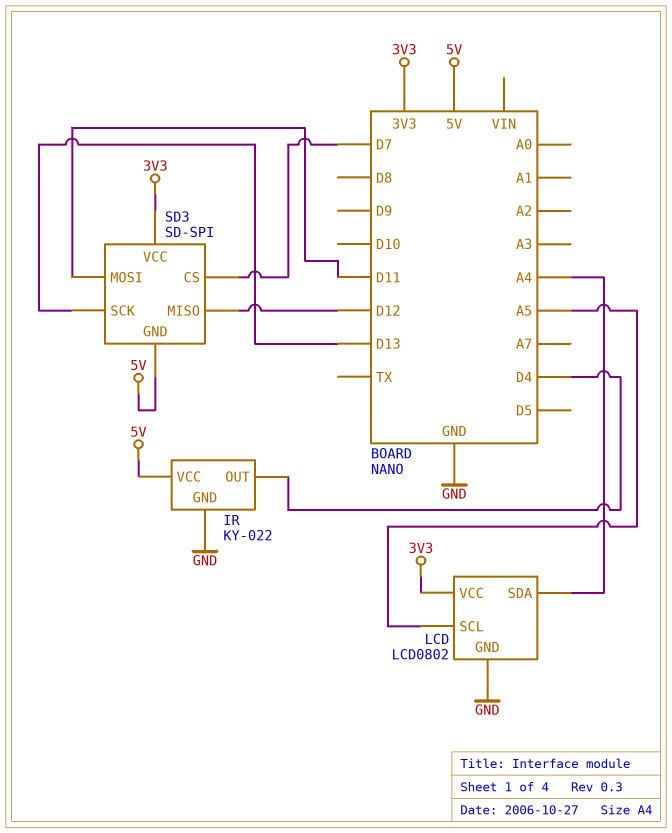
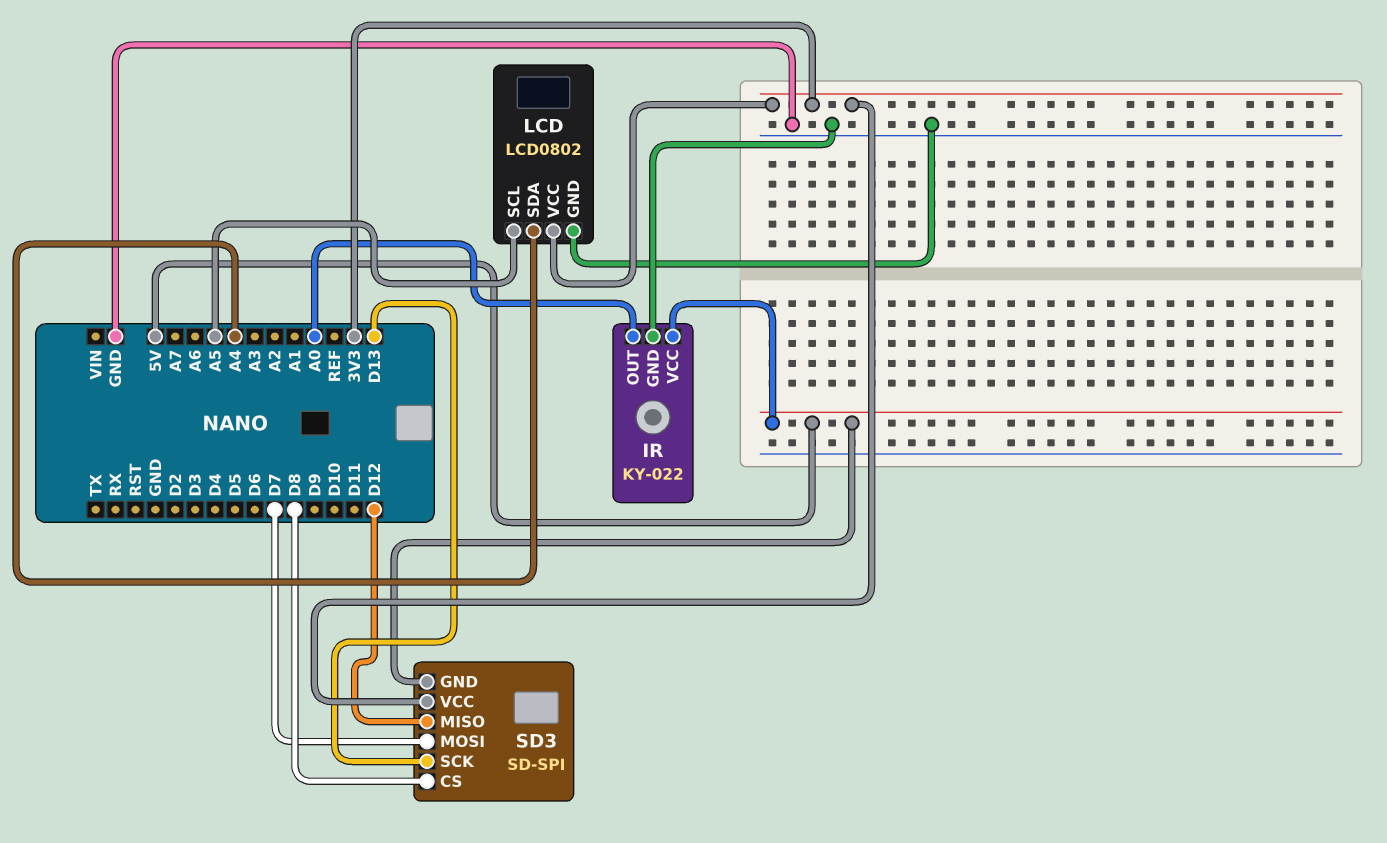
IR pin OUT: D4 -> A0
SD3 pin CS: D7 -> D8
SD3 pin MOSI: D11 -> D7

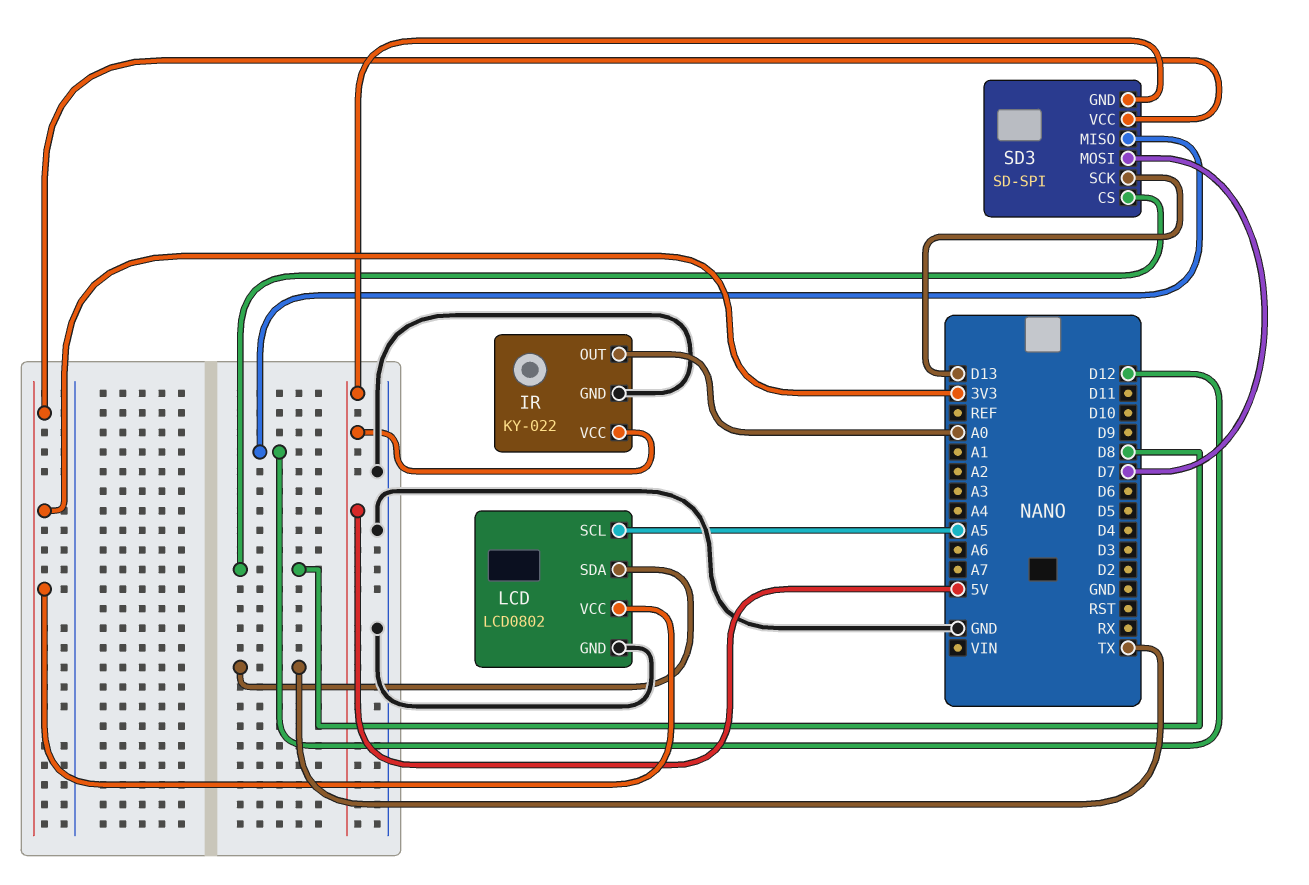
LCD pin SDA: A4 -> TX

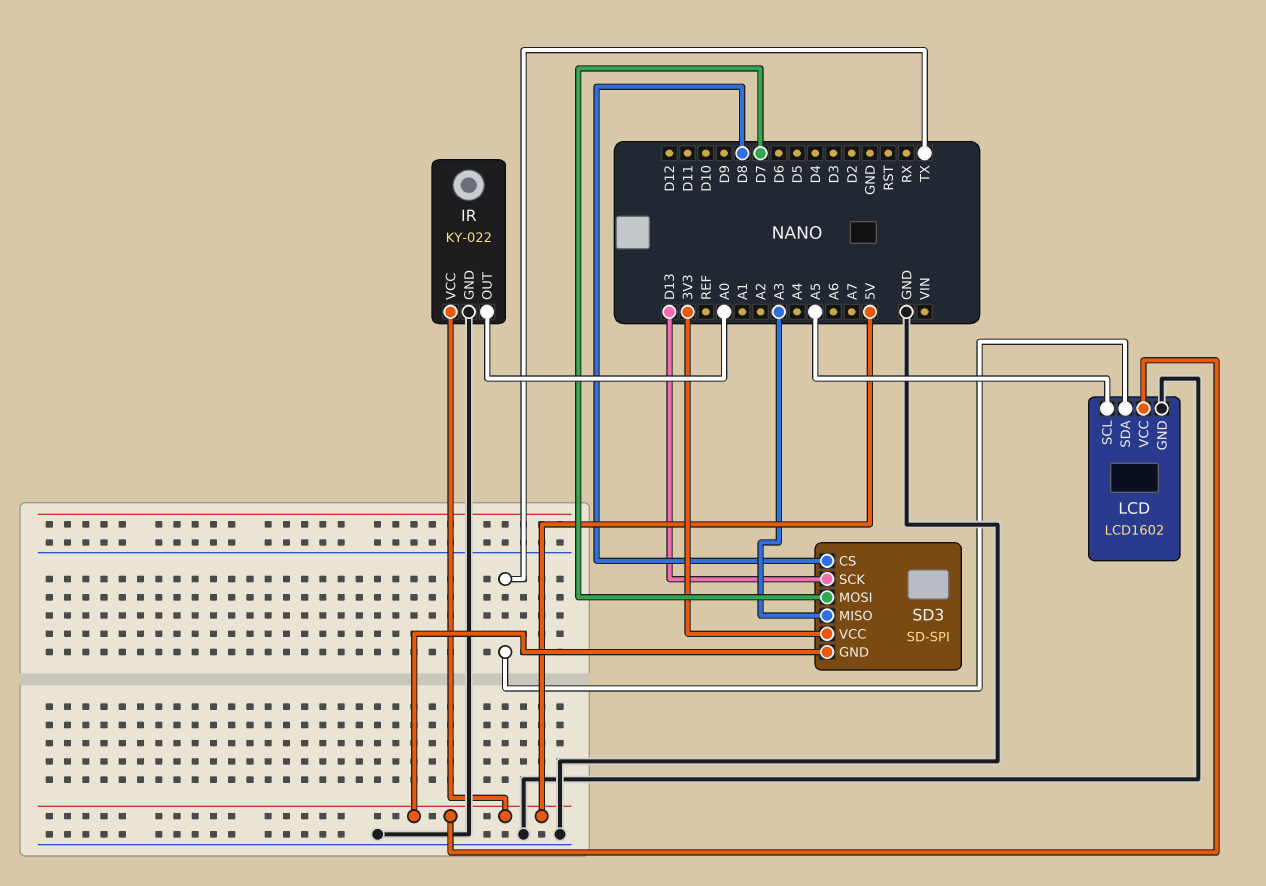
LCD: LCD0802 -> LCD1602
LCD pin VCC: 3V3 -> 5V
SD3 pin MISO: D12 -> A3

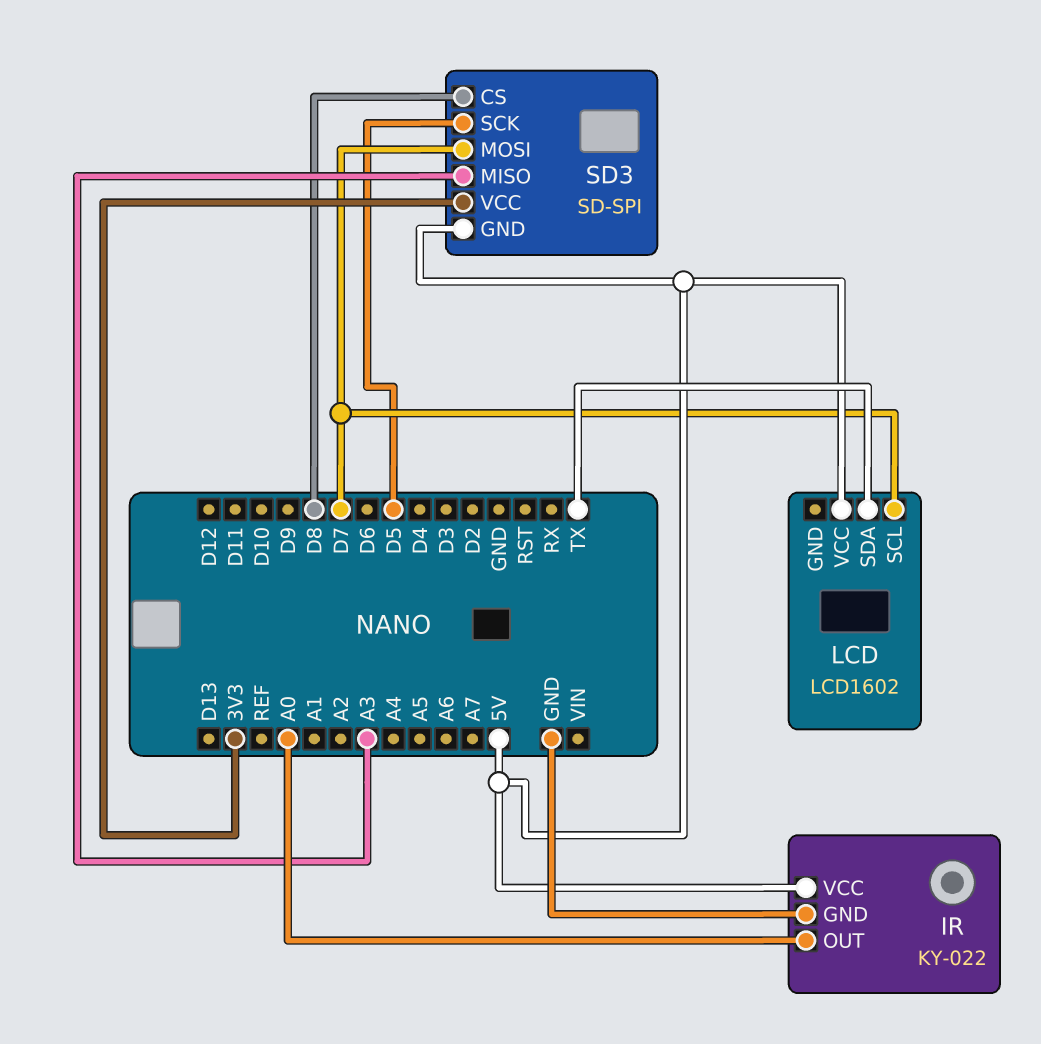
LCD pin GND: GND -> none
LCD pin SCL: A5 -> D7
SD3 pin SCK: D13 -> D5

